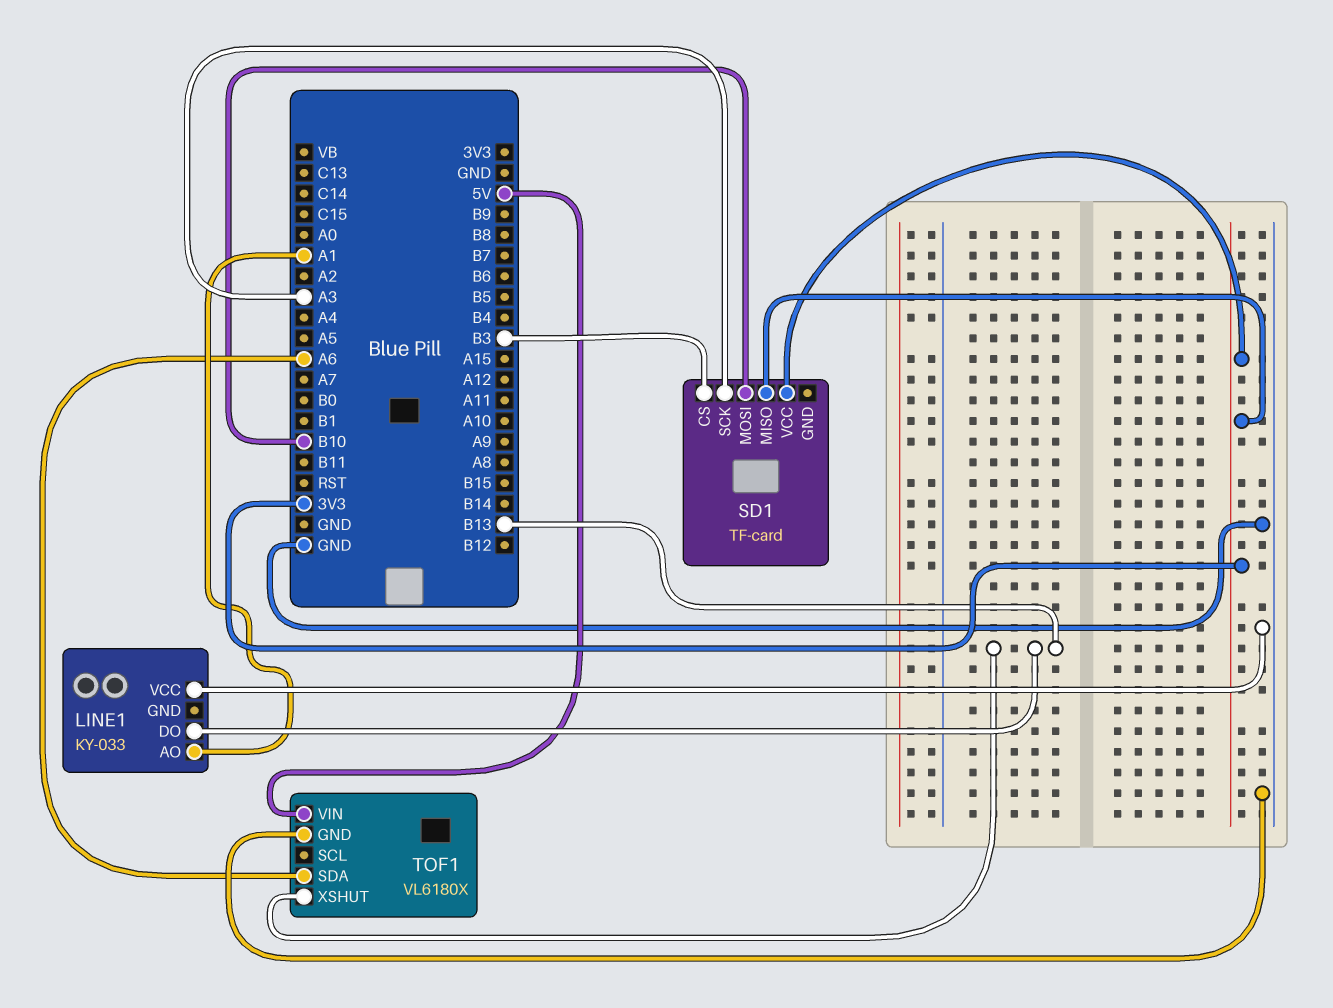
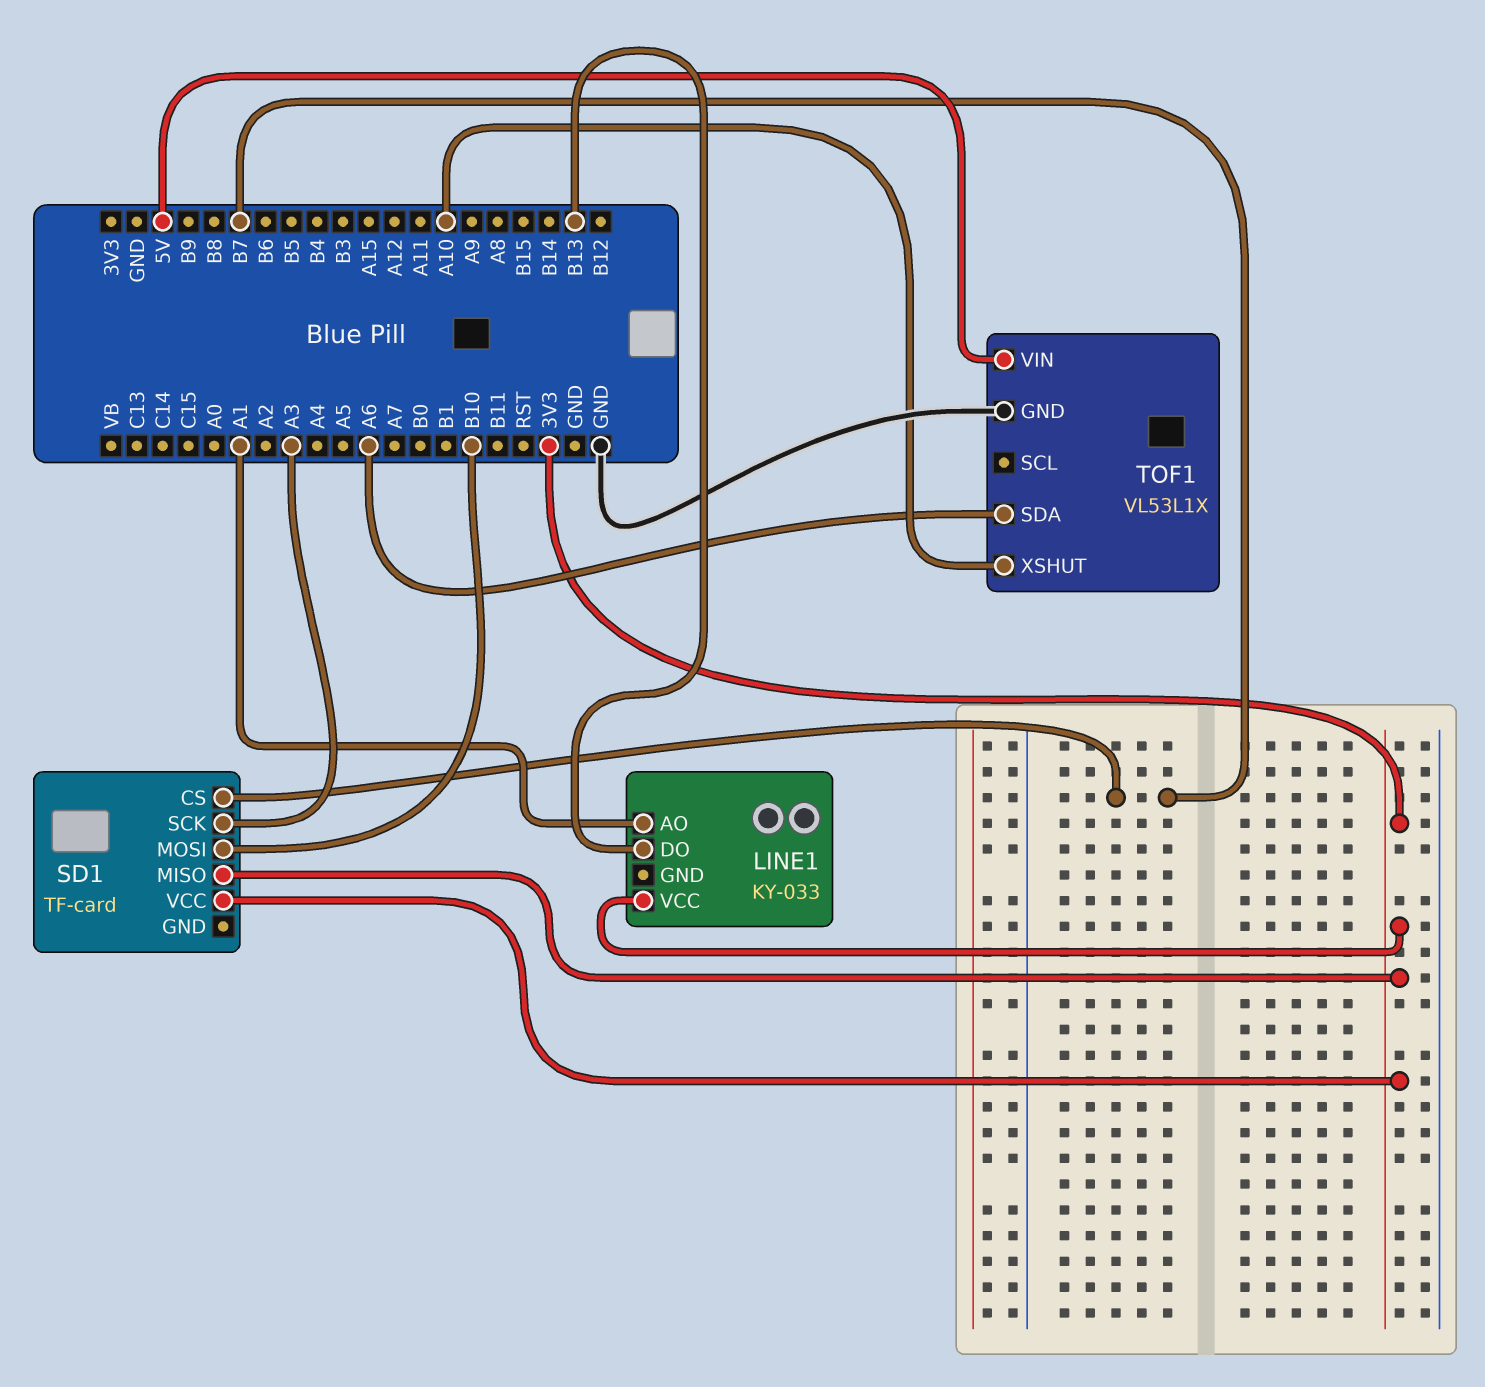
LINE1 pin VCC: GND -> 3V3
SD1 pin CS: B3 -> B7
TOF1: VL6180X -> VL53L1X
TOF1 pin XSHUT: B13 -> A10

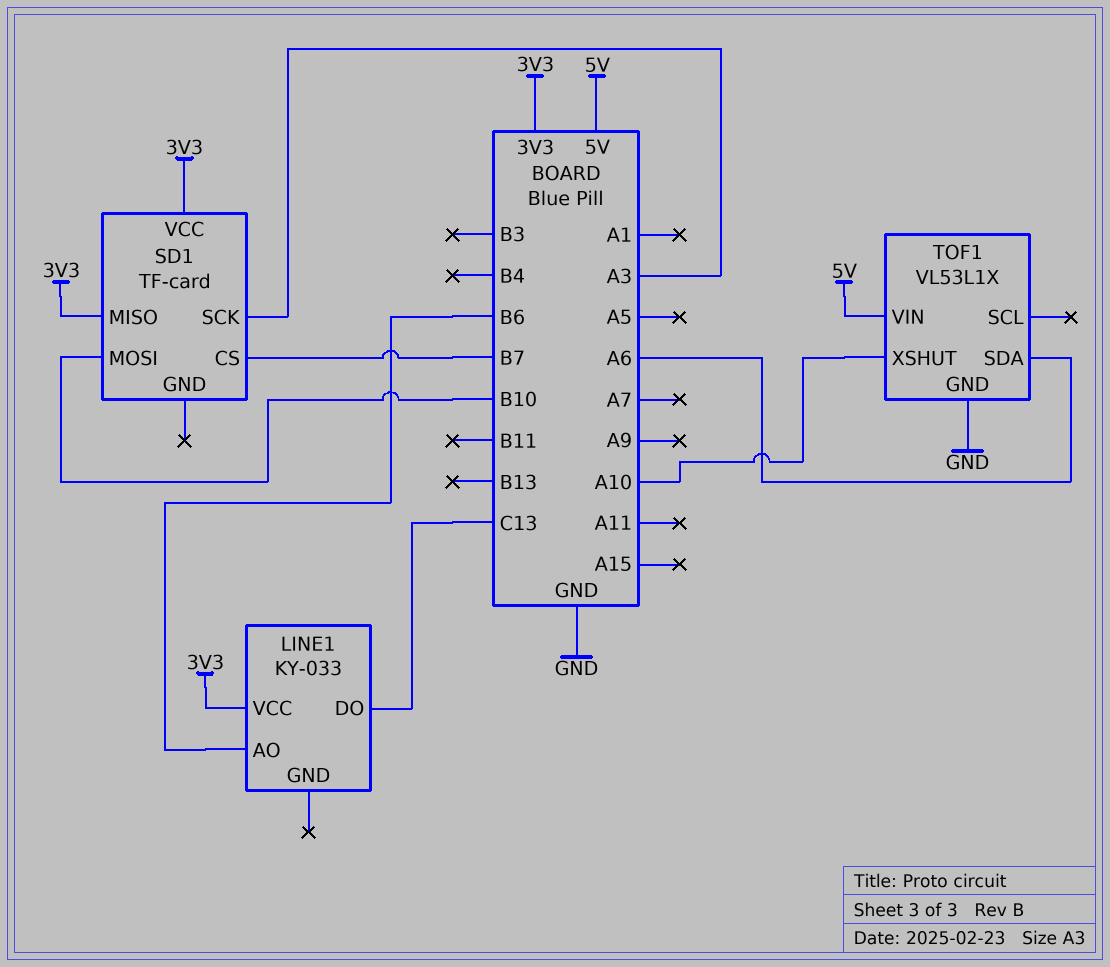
LINE1 pin AO: A1 -> B6
LINE1 pin DO: B13 -> C13

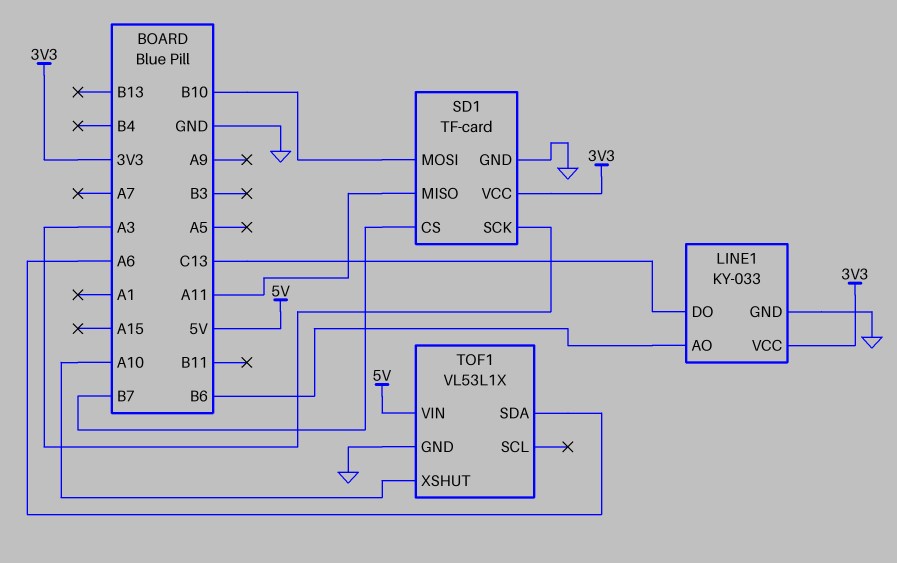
LINE1 pin GND: none -> GND
SD1 pin GND: none -> GND
SD1 pin MISO: 3V3 -> A11

